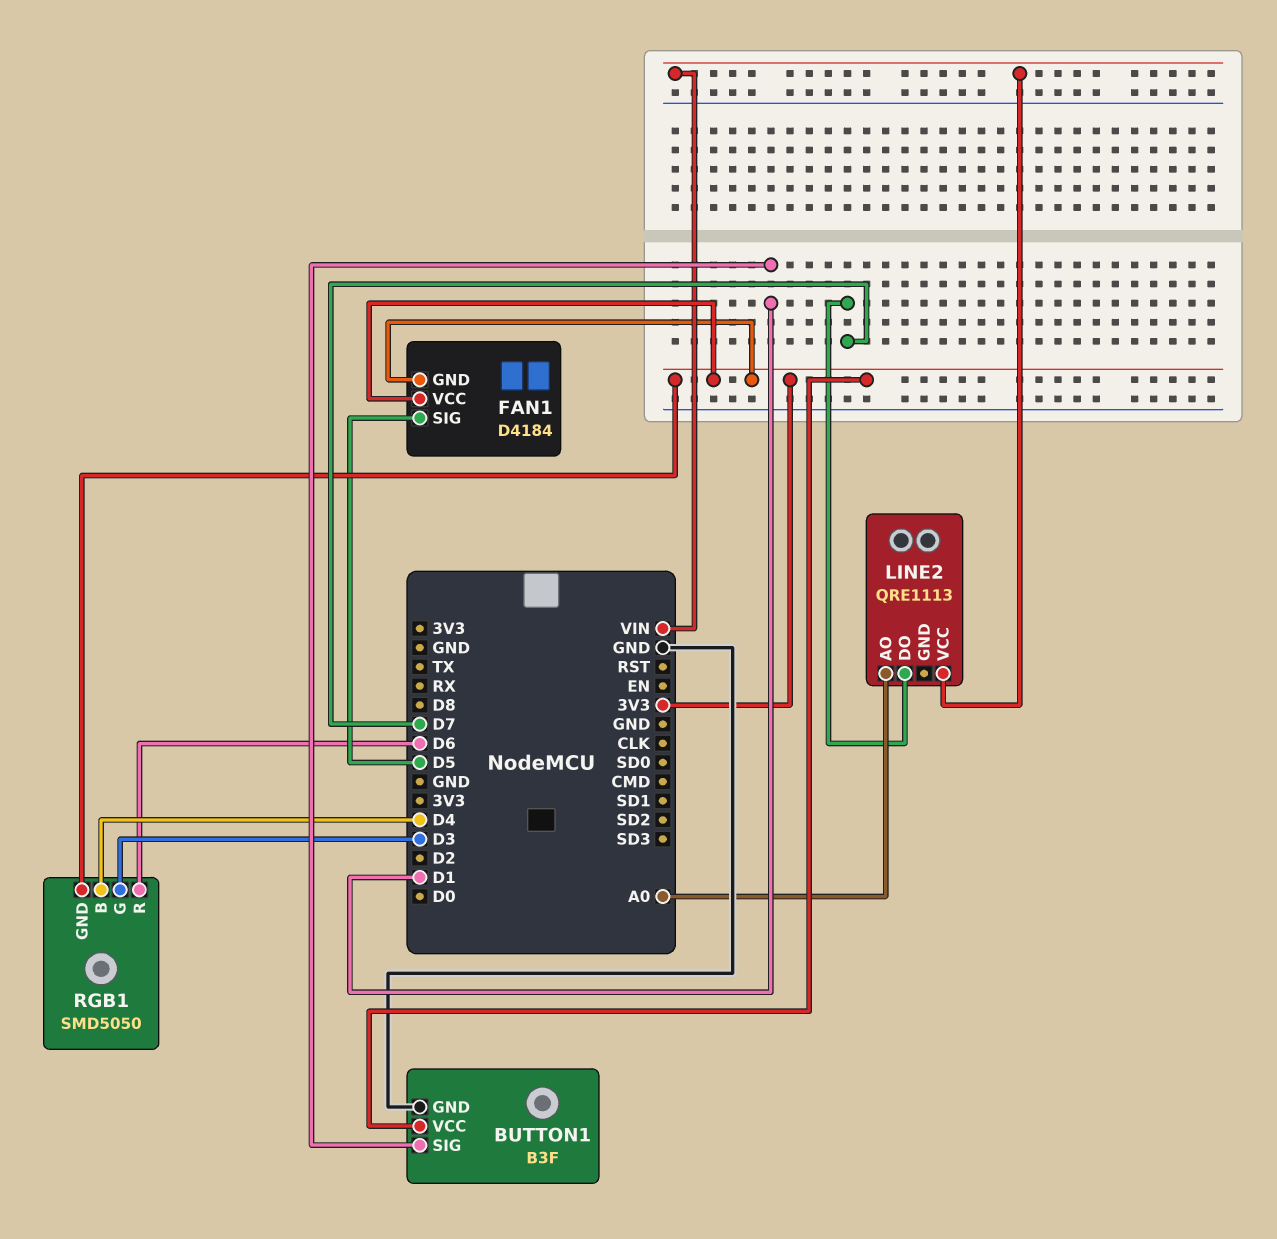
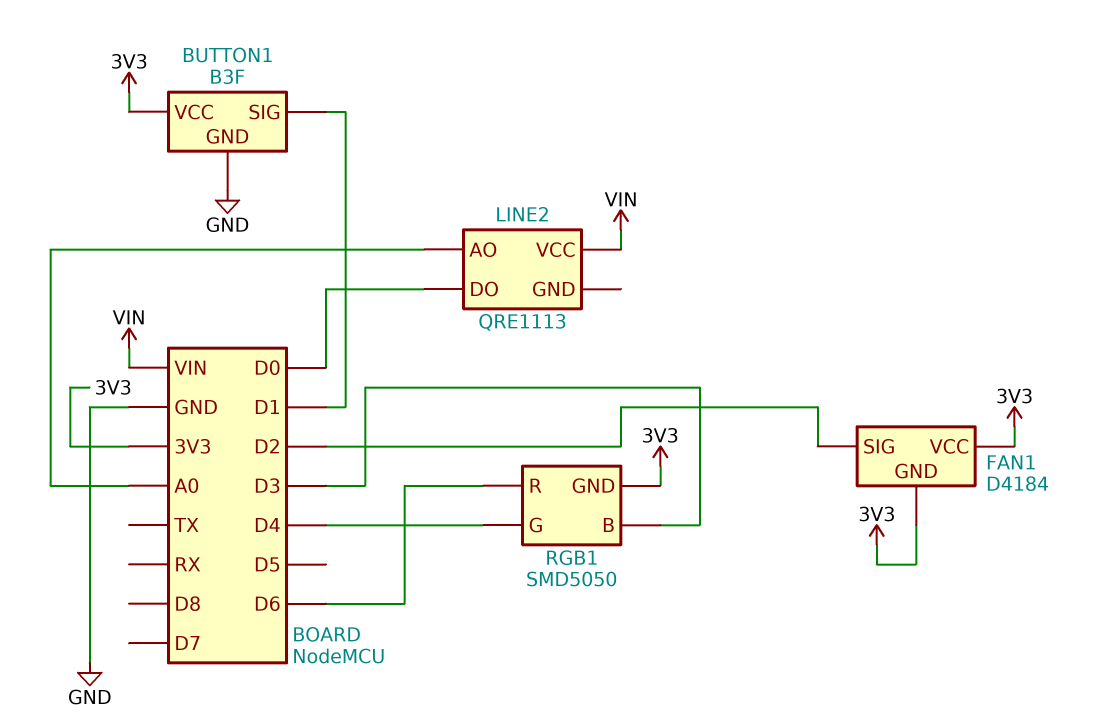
FAN1 pin SIG: D5 -> D2
LINE2 pin DO: D7 -> D0
RGB1 pin B: D4 -> D3
RGB1 pin G: D3 -> D4

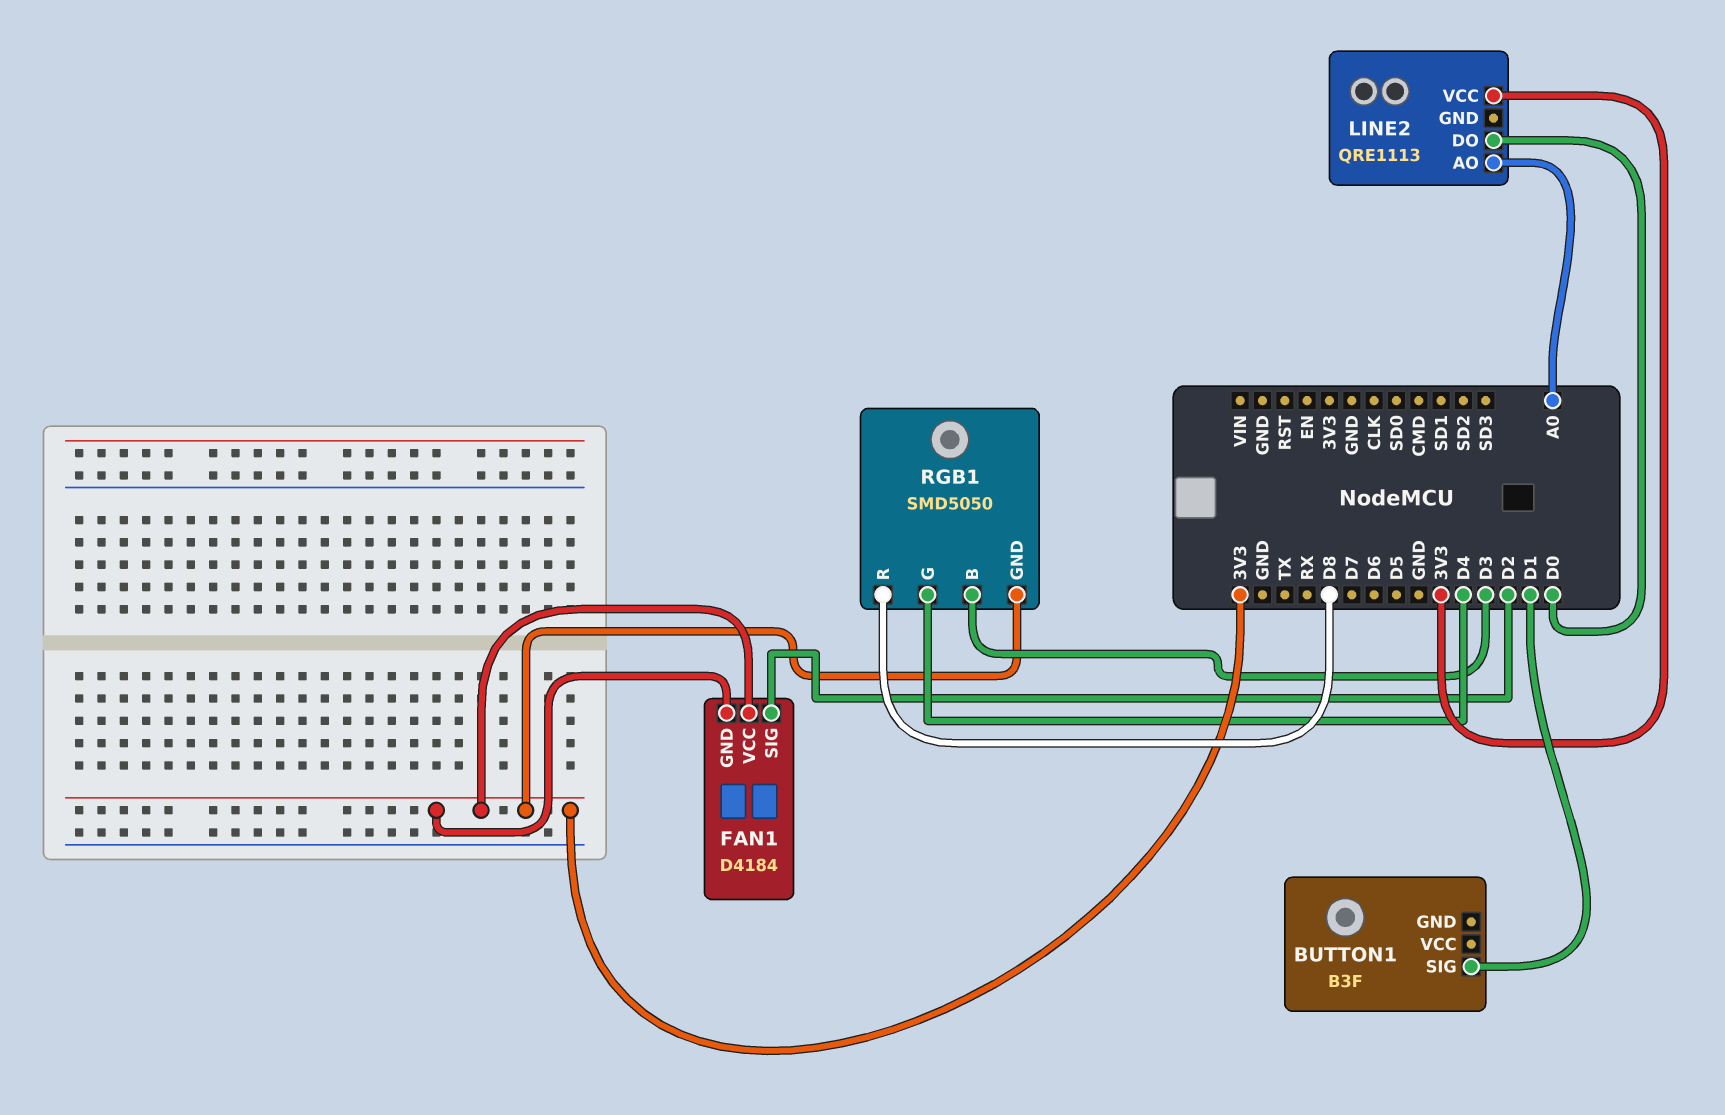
BUTTON1 pin GND: GND -> none
BUTTON1 pin VCC: 3V3 -> none
LINE2 pin VCC: VIN -> 3V3
RGB1 pin R: D6 -> D8

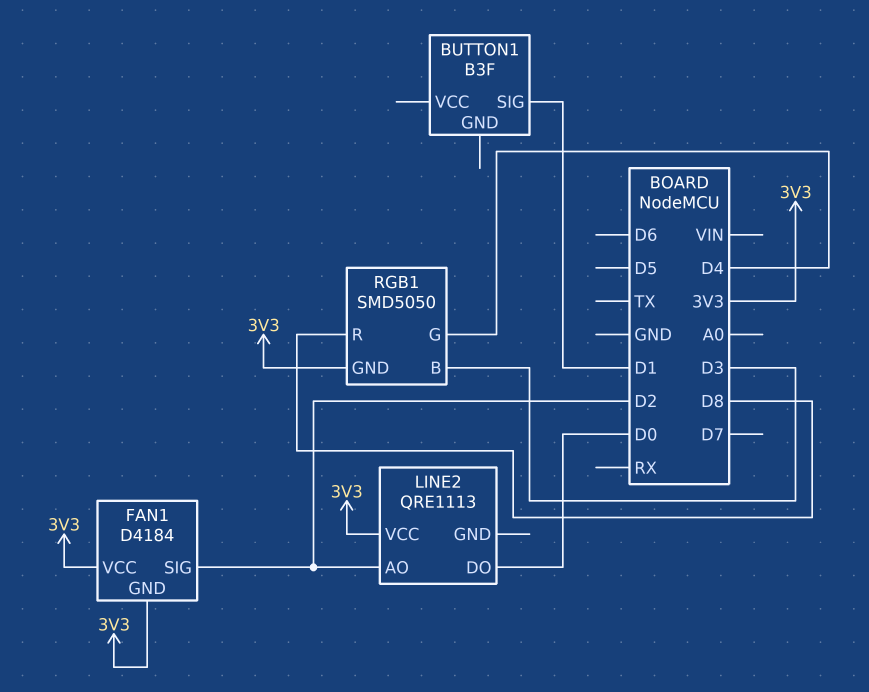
LINE2 pin AO: A0 -> D2

